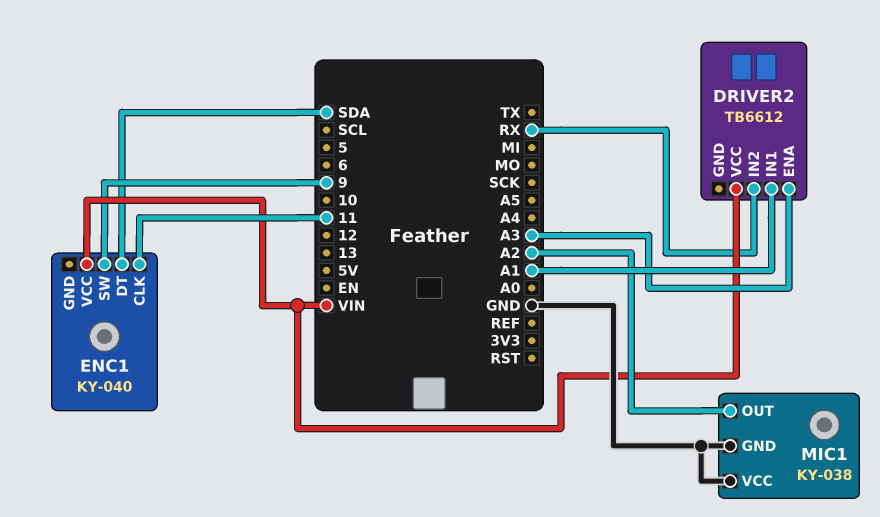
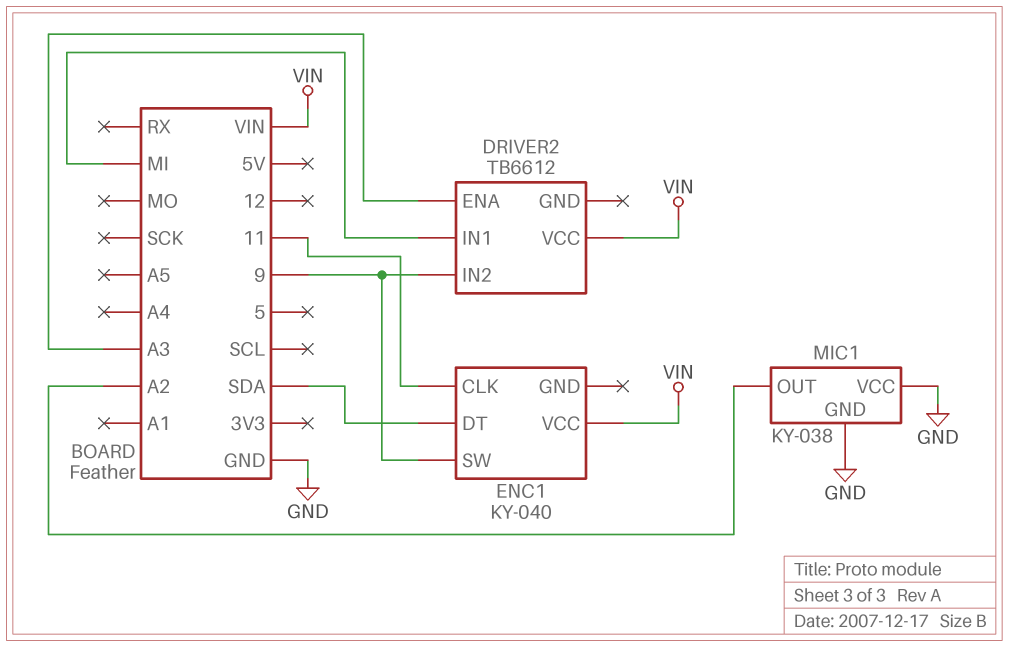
DRIVER2 pin IN1: A1 -> MI
DRIVER2 pin IN2: RX -> 9

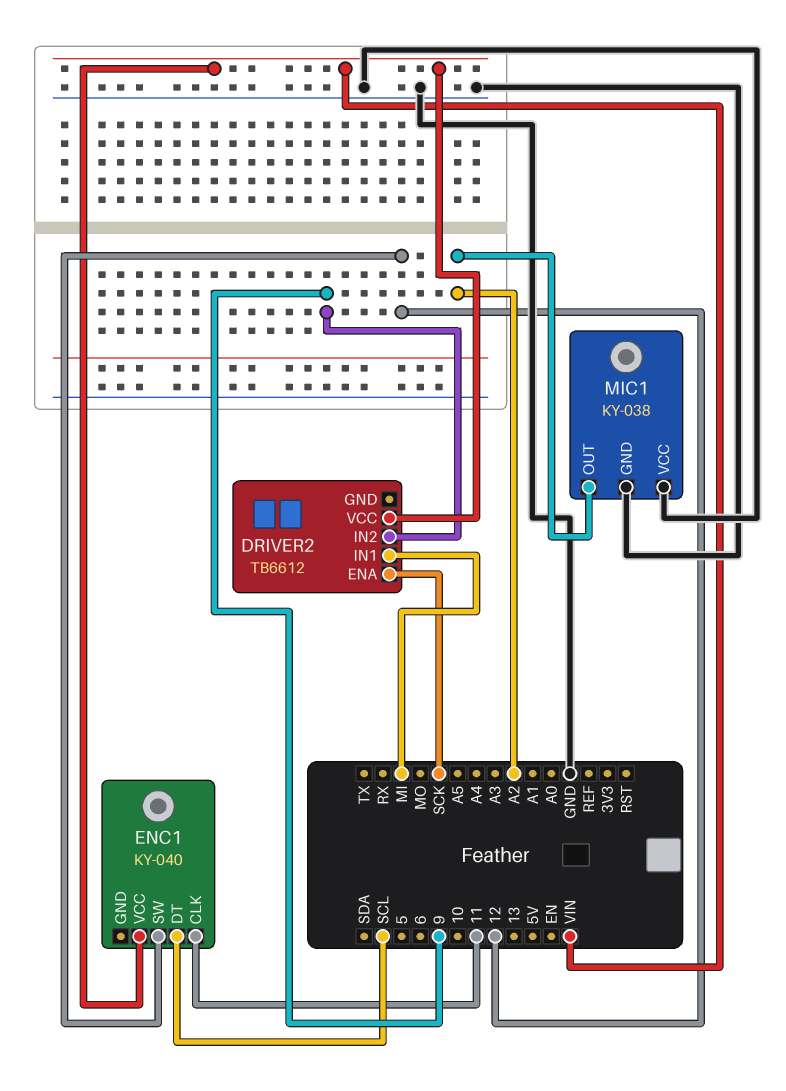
DRIVER2 pin ENA: A3 -> SCK
ENC1 pin DT: SDA -> SCL
ENC1 pin SW: 9 -> 12

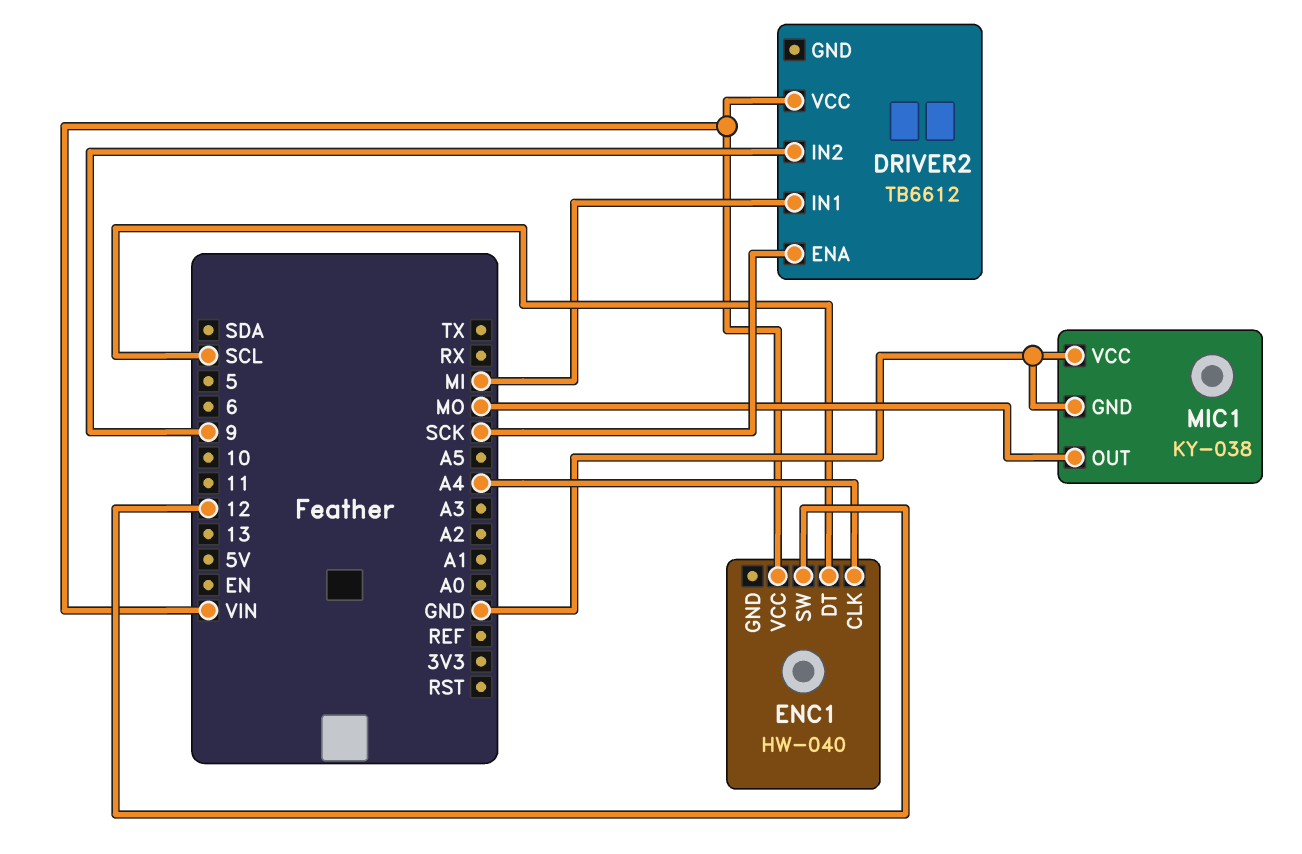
ENC1: KY-040 -> HW-040
ENC1 pin CLK: 11 -> A4
MIC1 pin OUT: A2 -> MO

